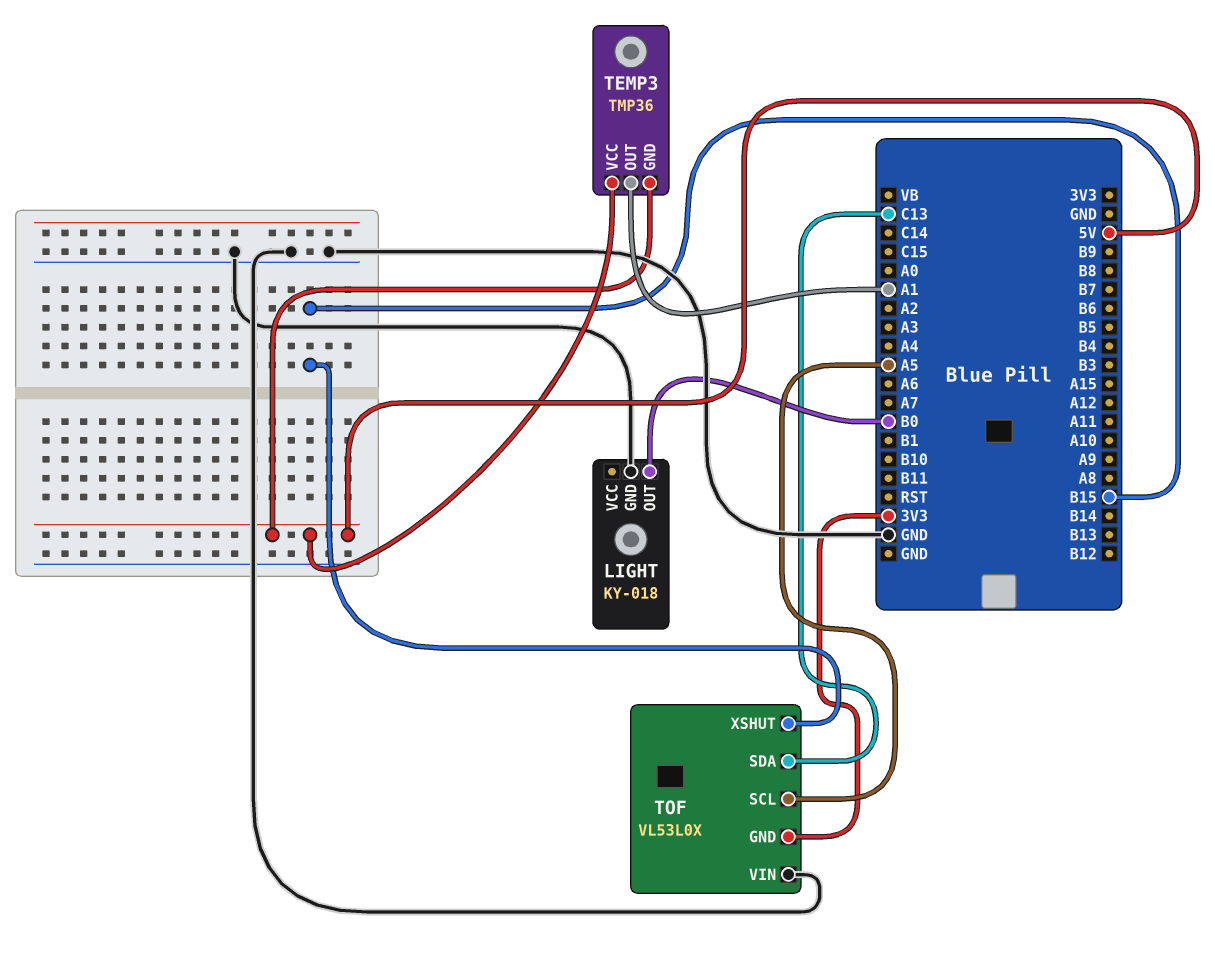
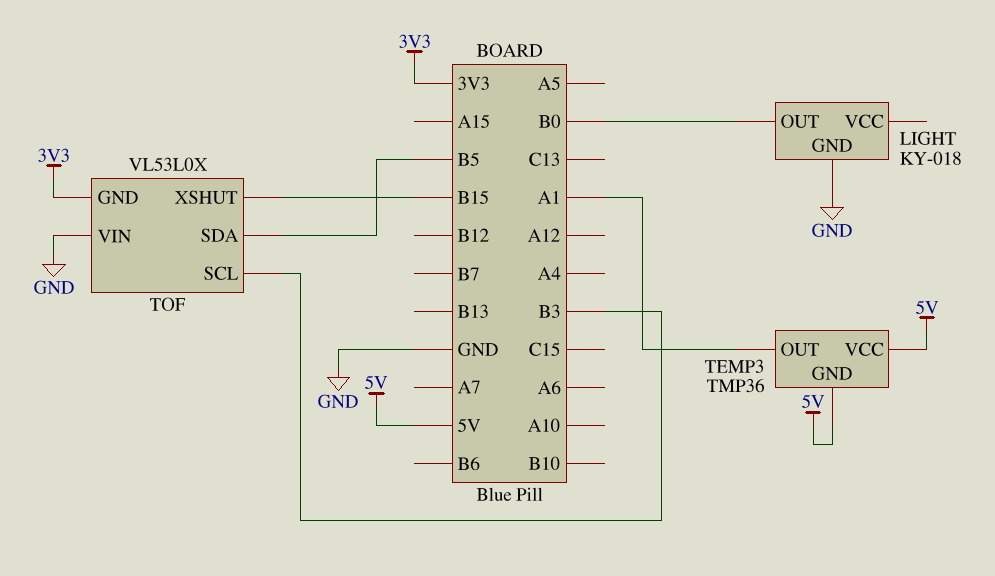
TOF pin SCL: A5 -> B3
TOF pin SDA: C13 -> B5

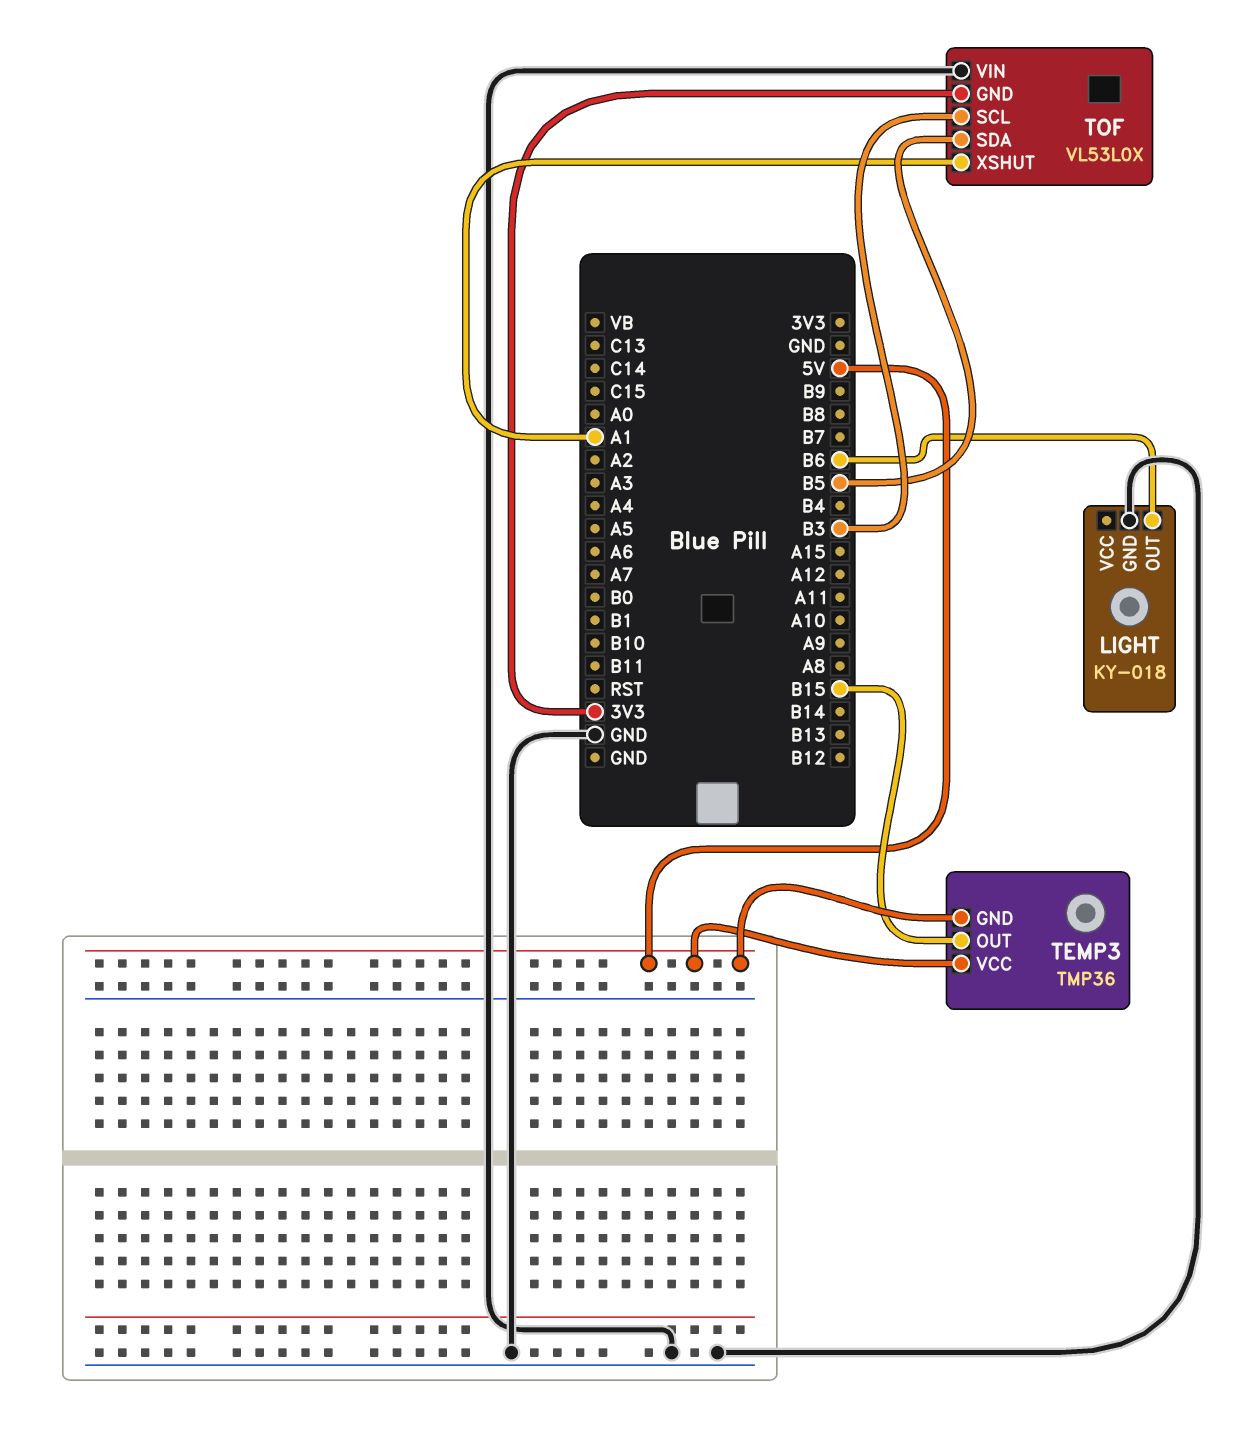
LIGHT pin OUT: B0 -> B6
TEMP3 pin OUT: A1 -> B15
TOF pin XSHUT: B15 -> A1

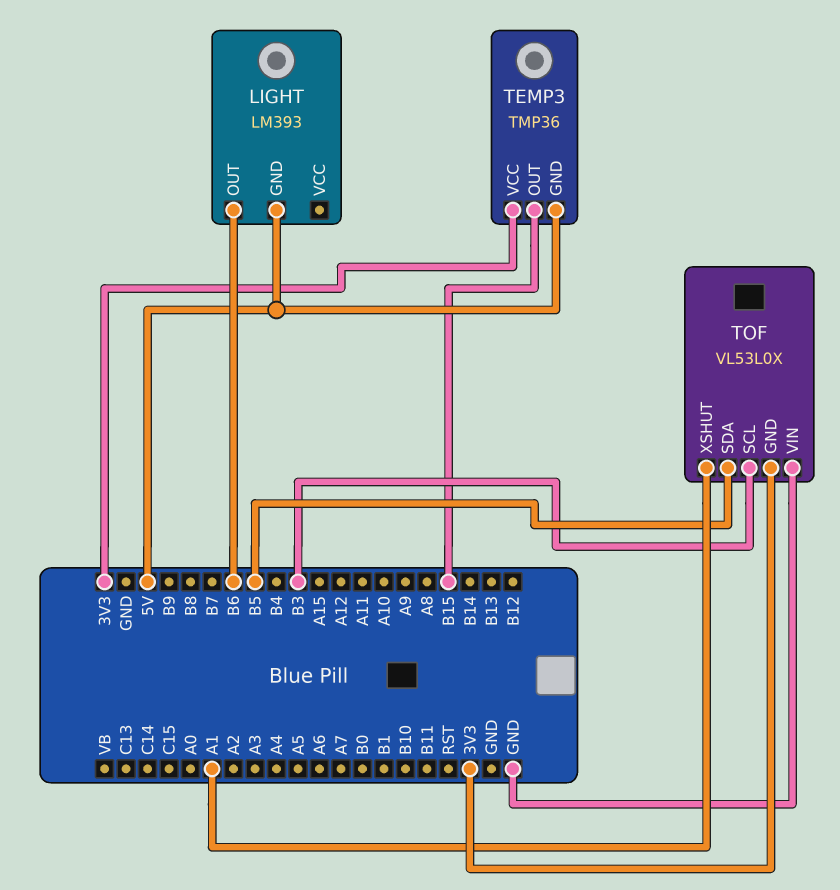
LIGHT: KY-018 -> LM393
LIGHT pin GND: GND -> 5V
TEMP3 pin VCC: 5V -> 3V3

